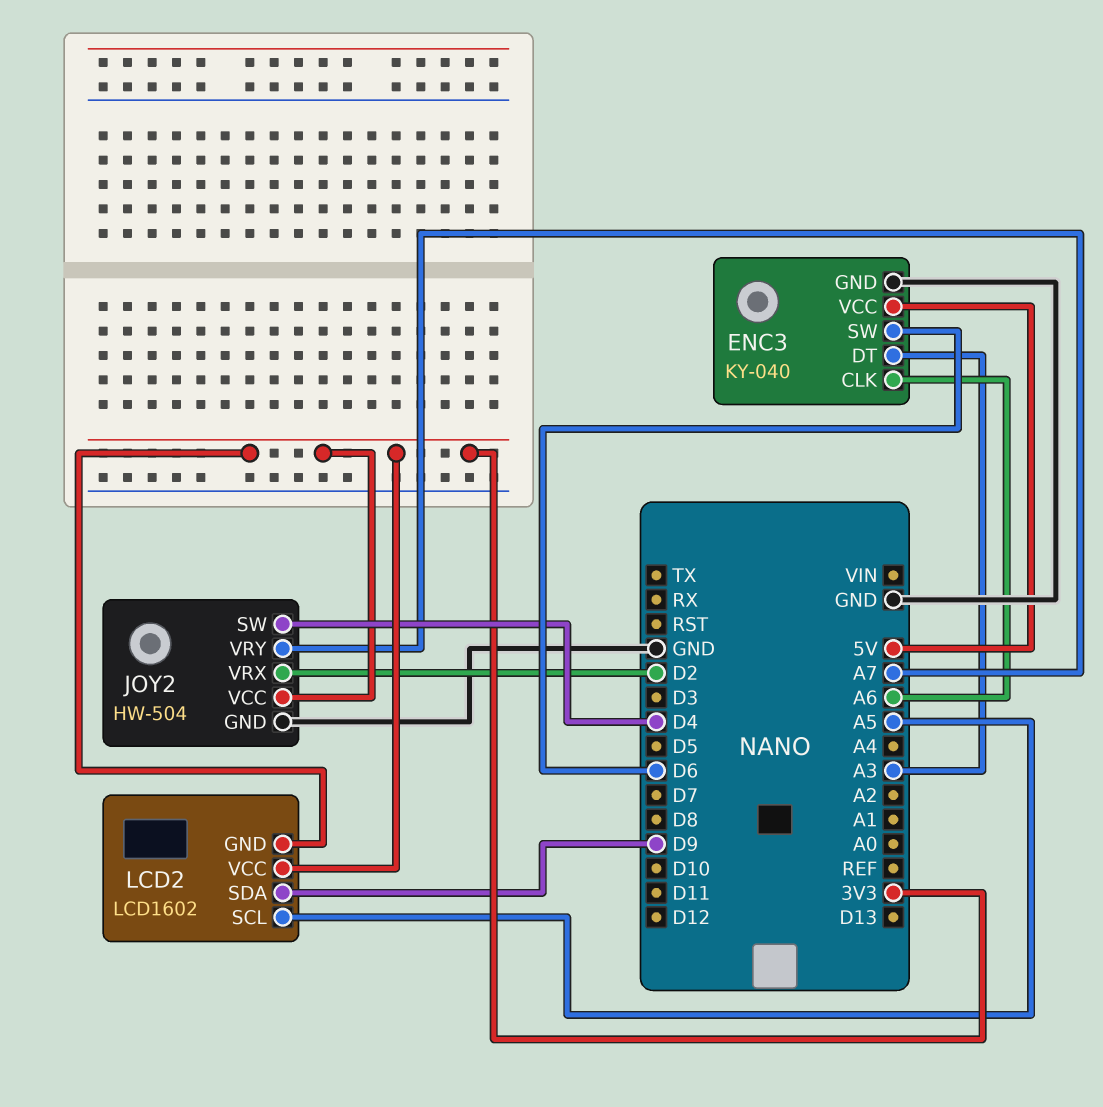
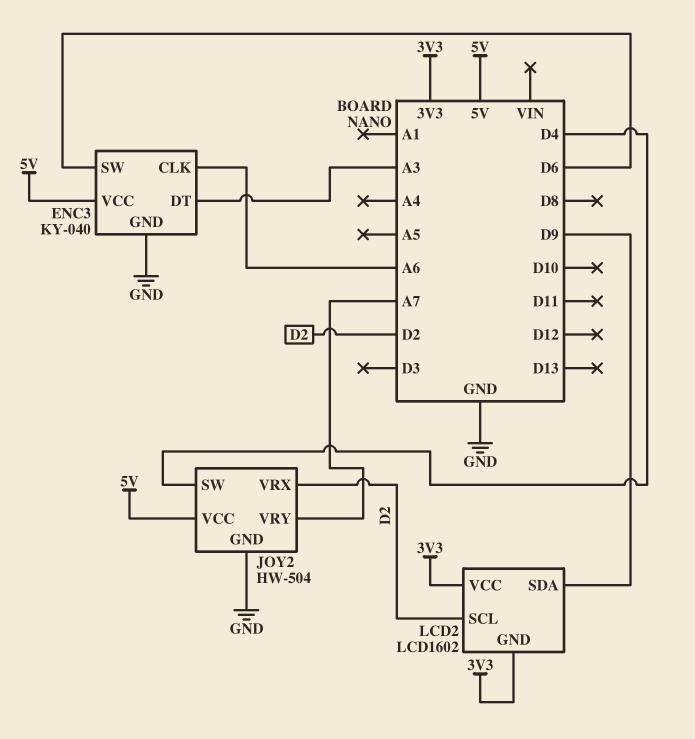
JOY2 pin VCC: 3V3 -> 5V
LCD2 pin SCL: A5 -> D2

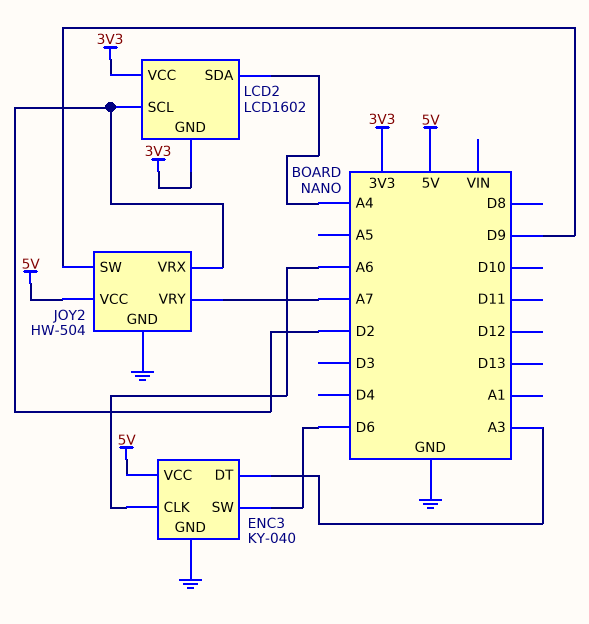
JOY2 pin SW: D4 -> D9
LCD2 pin SDA: D9 -> A4

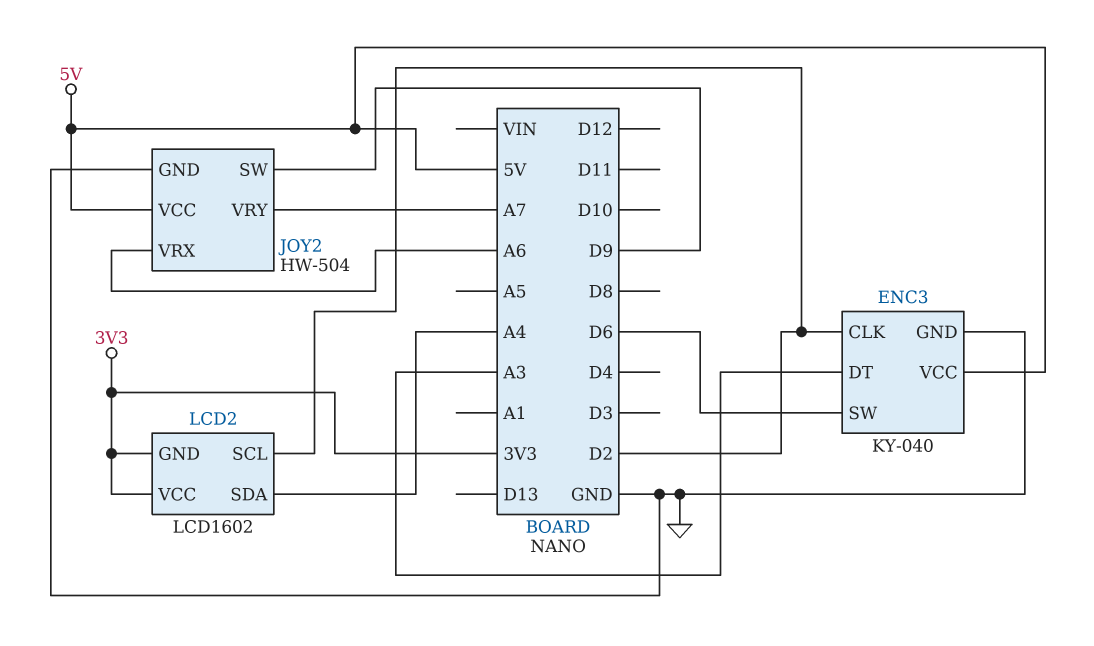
ENC3 pin CLK: A6 -> D2
JOY2 pin VRX: D2 -> A6

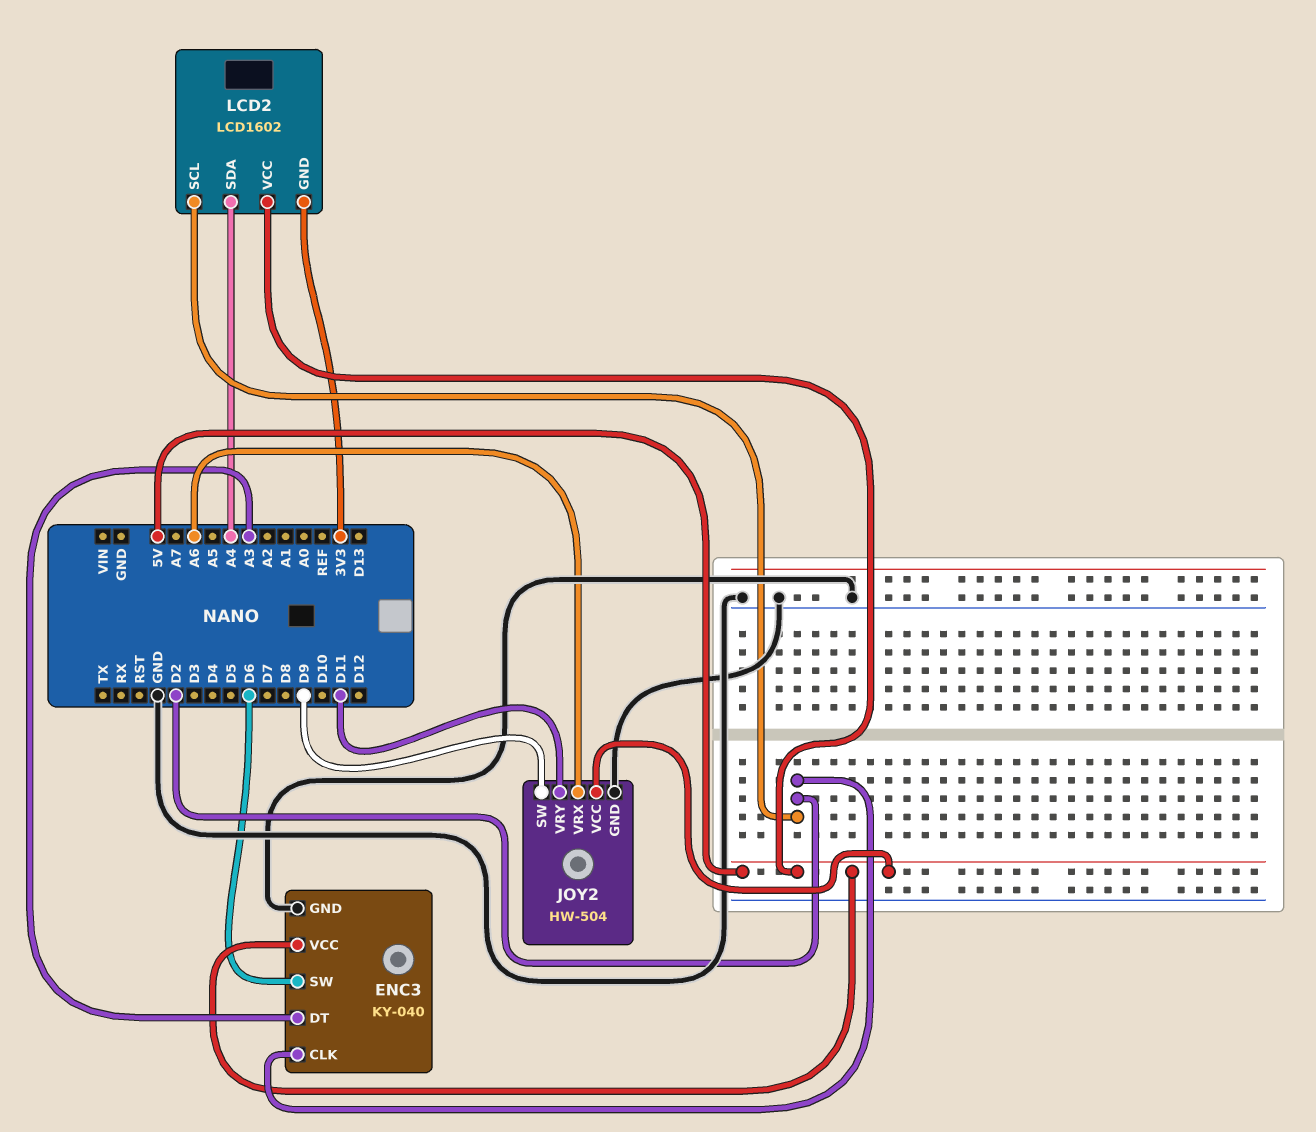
JOY2 pin VRY: A7 -> D11
LCD2 pin VCC: 3V3 -> 5V

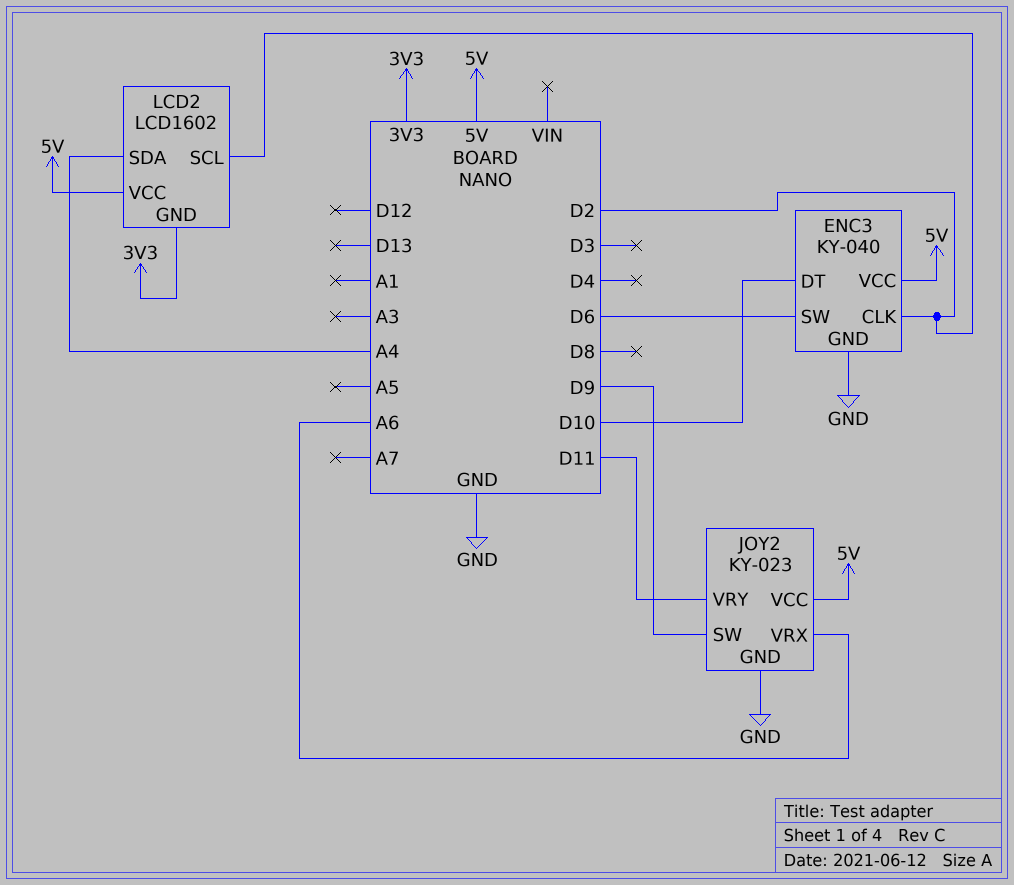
ENC3 pin DT: A3 -> D10
JOY2: HW-504 -> KY-023

